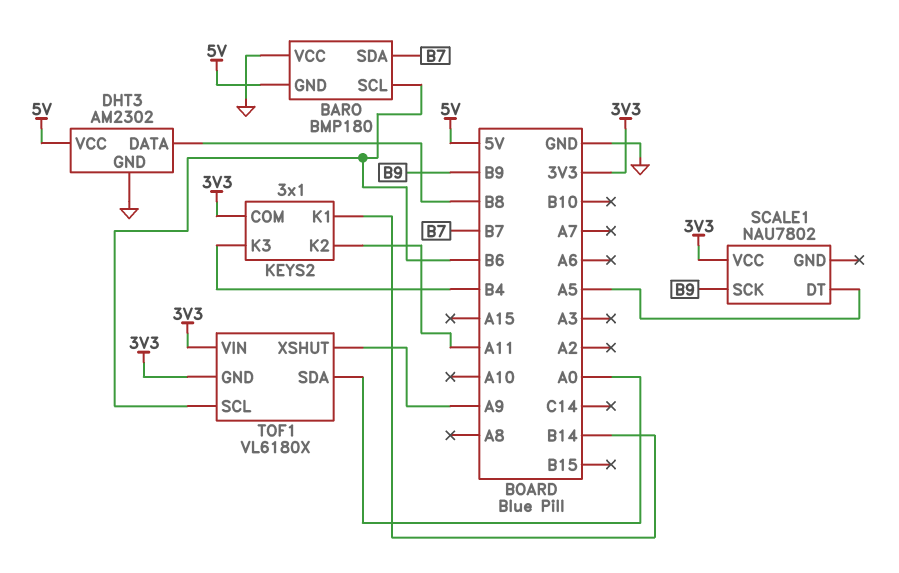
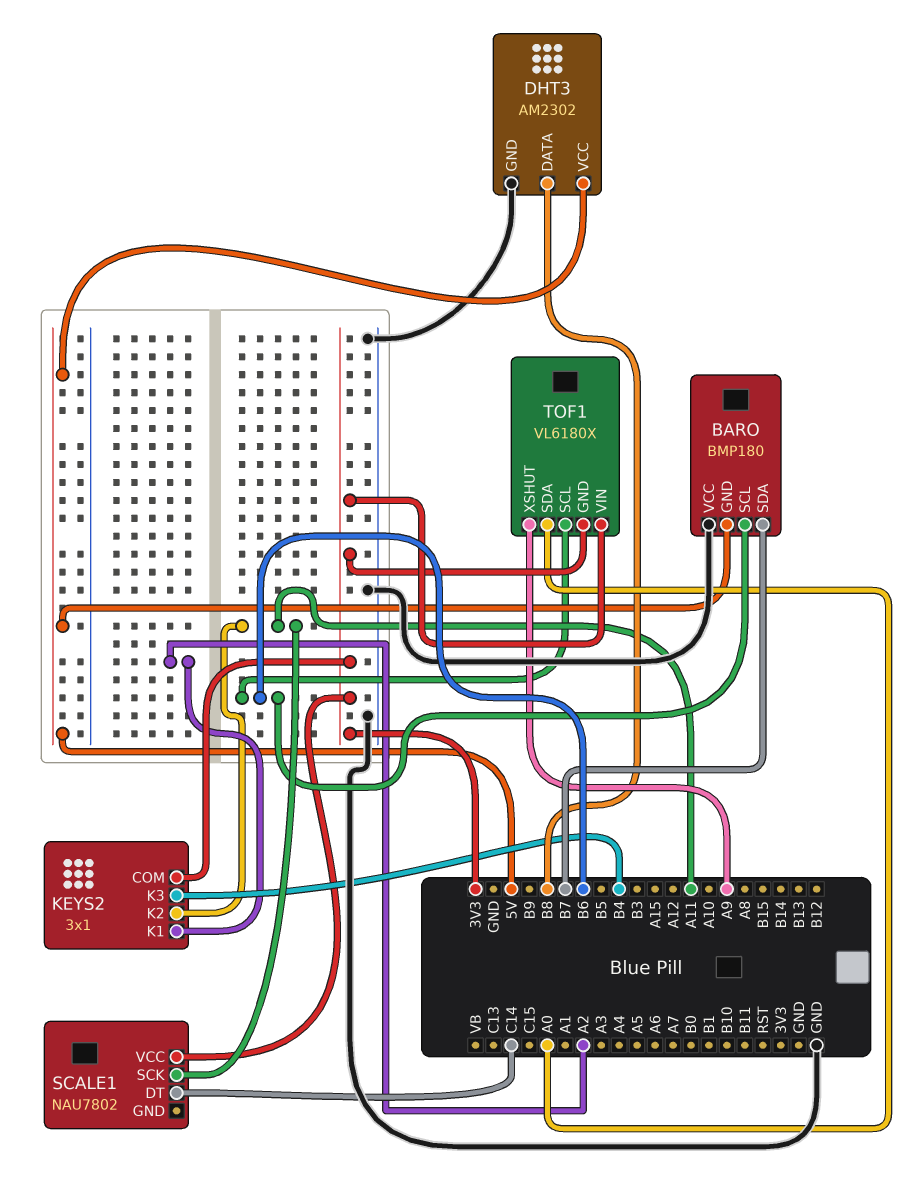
KEYS2 pin K1: B14 -> A2
SCALE1 pin DT: A5 -> C14
SCALE1 pin SCK: B9 -> A11

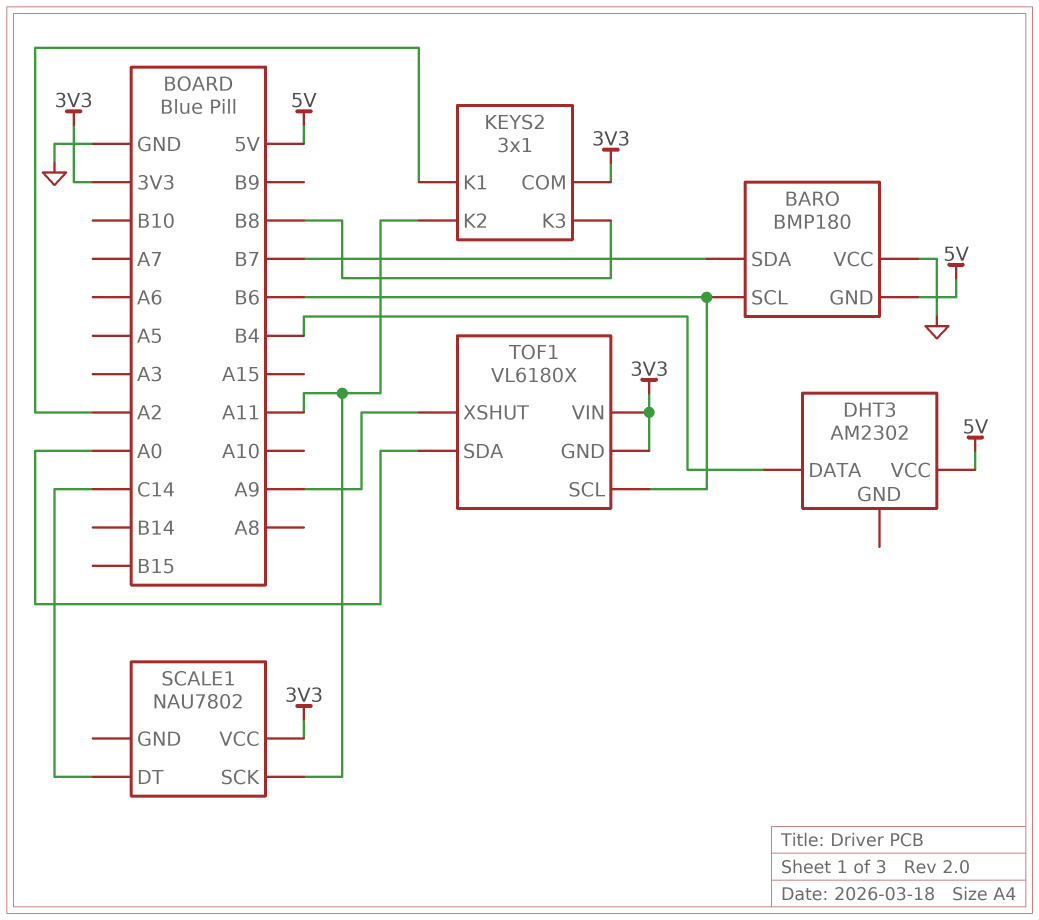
DHT3 pin DATA: B8 -> B4
DHT3 pin GND: GND -> none
KEYS2 pin K3: B4 -> B8

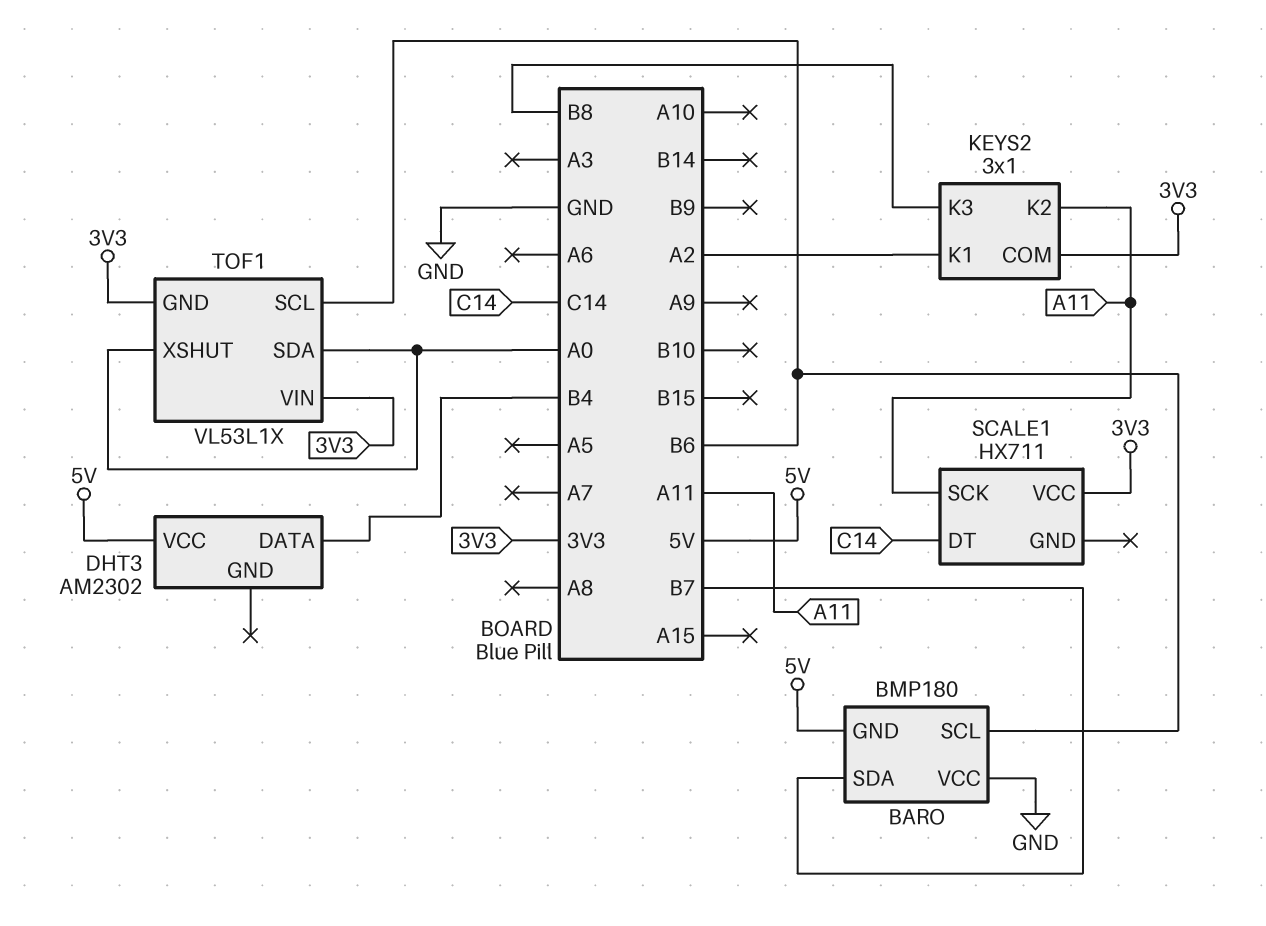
SCALE1: NAU7802 -> HX711
TOF1: VL6180X -> VL53L1X
TOF1 pin XSHUT: A9 -> A0

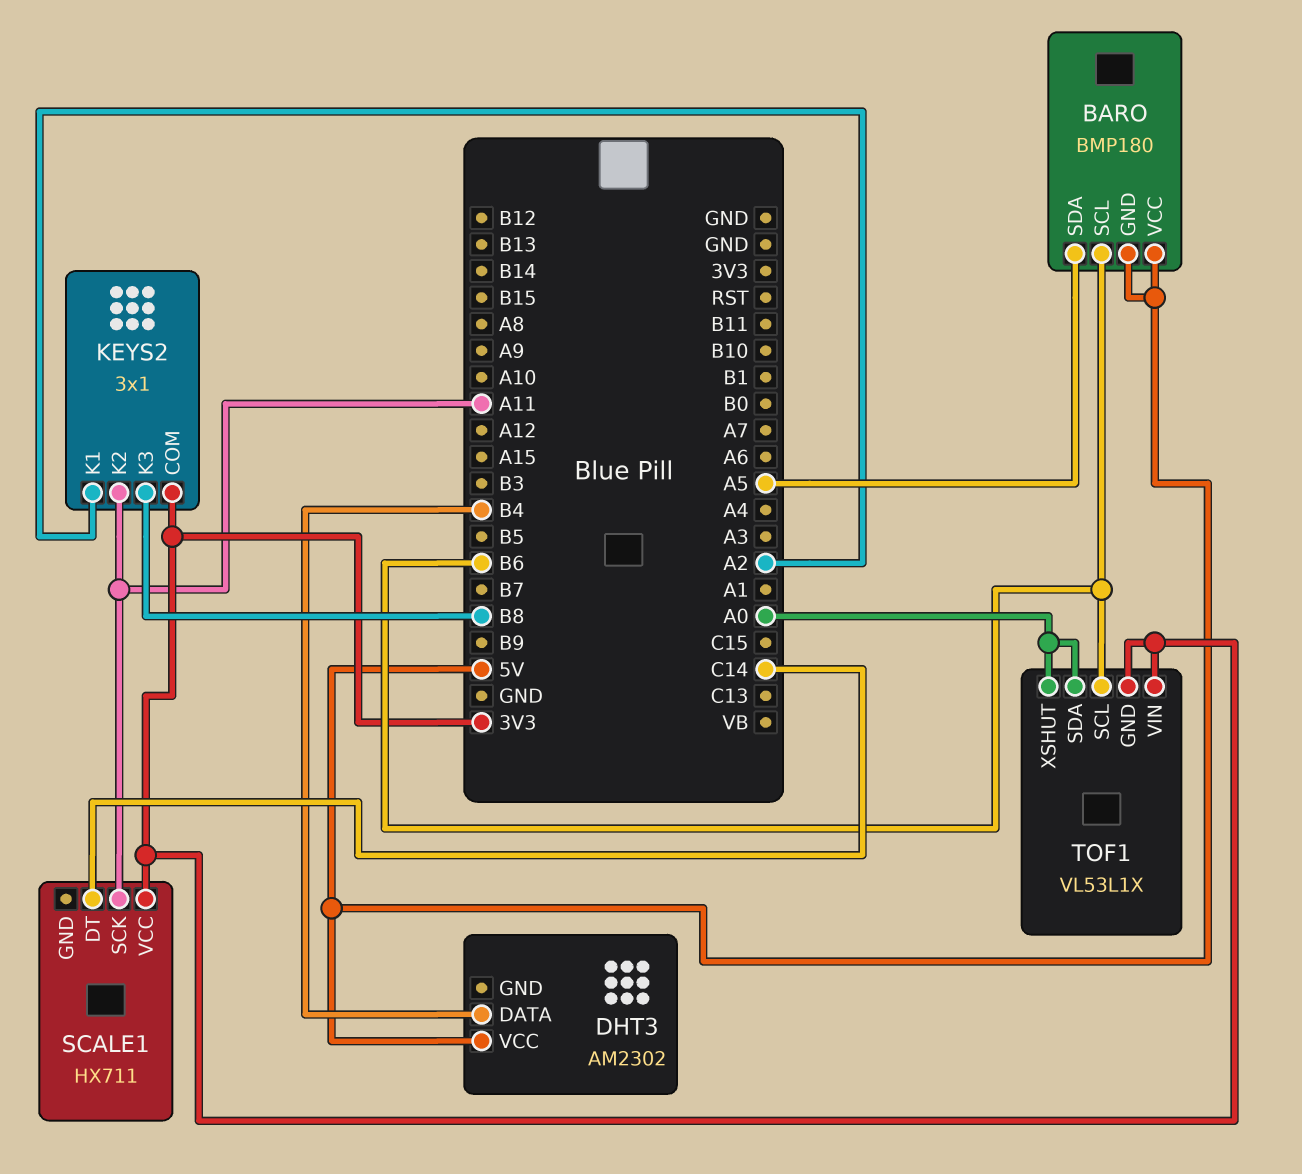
BARO pin SDA: B7 -> A5
BARO pin VCC: GND -> 5V

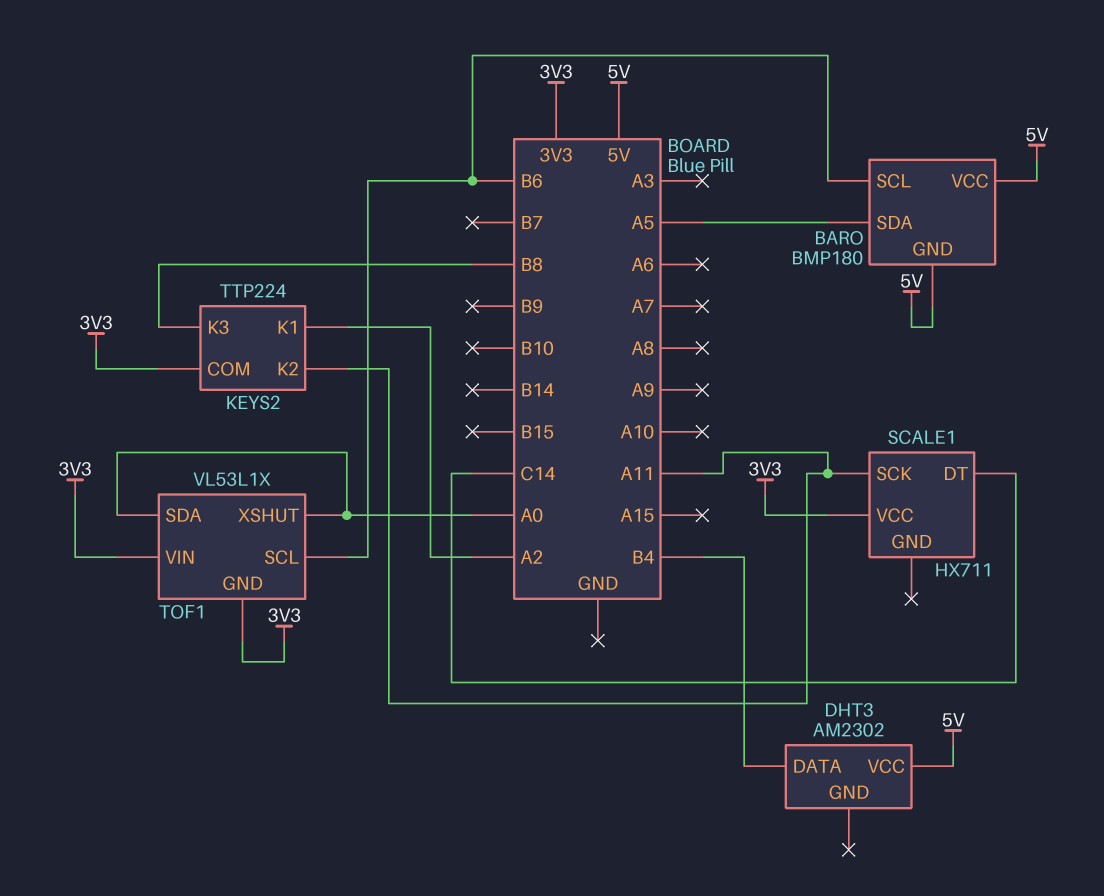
KEYS2: 3x1 -> TTP224

